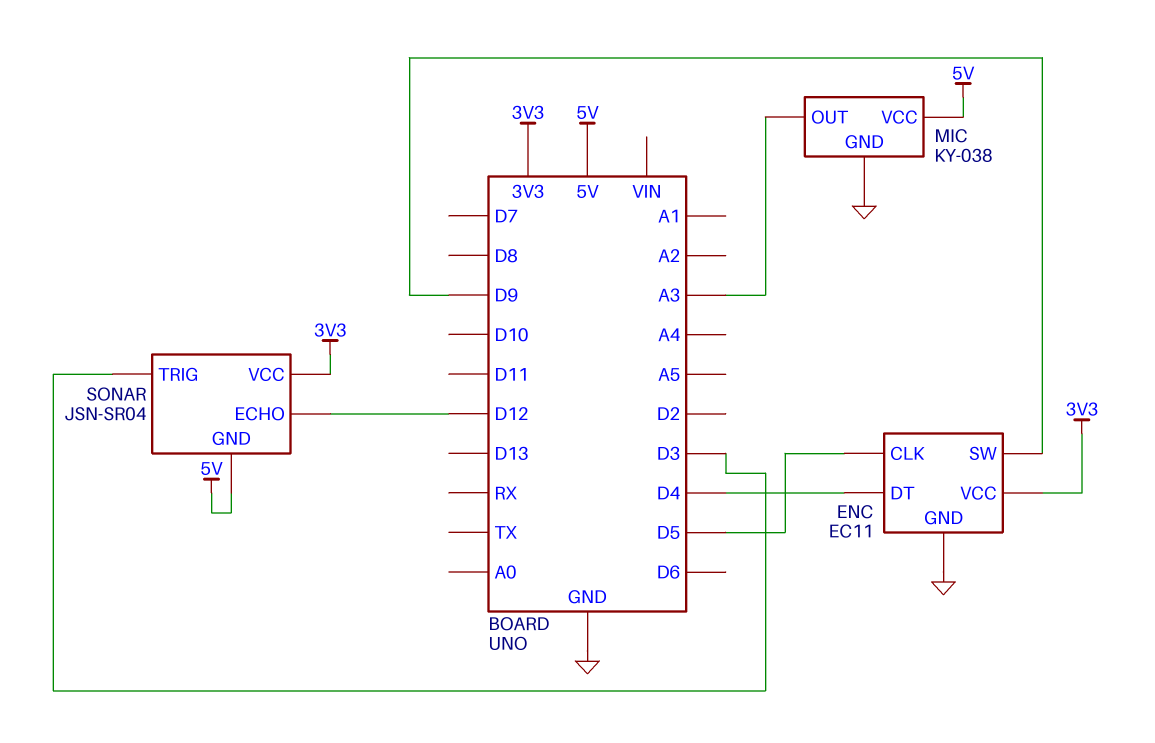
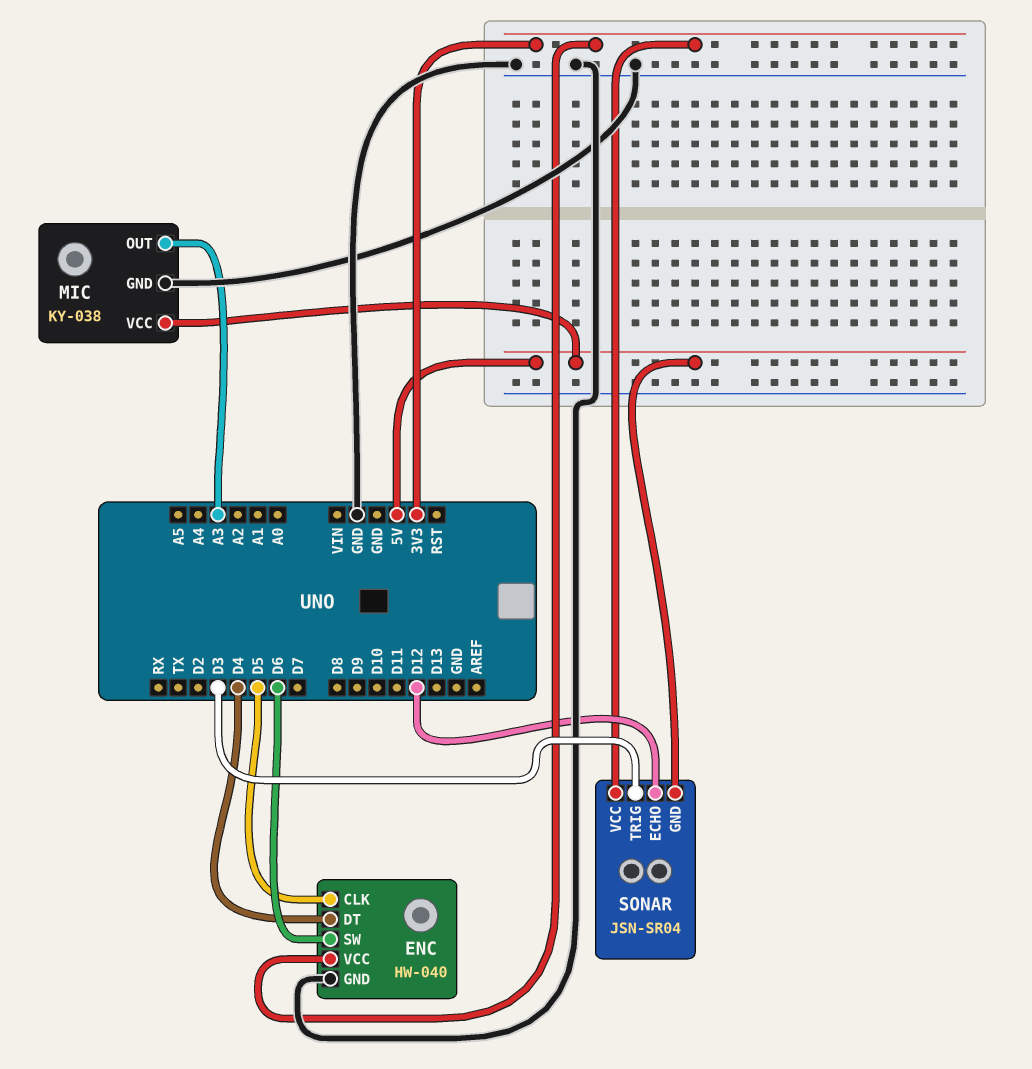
ENC: EC11 -> HW-040
ENC pin SW: D9 -> D6

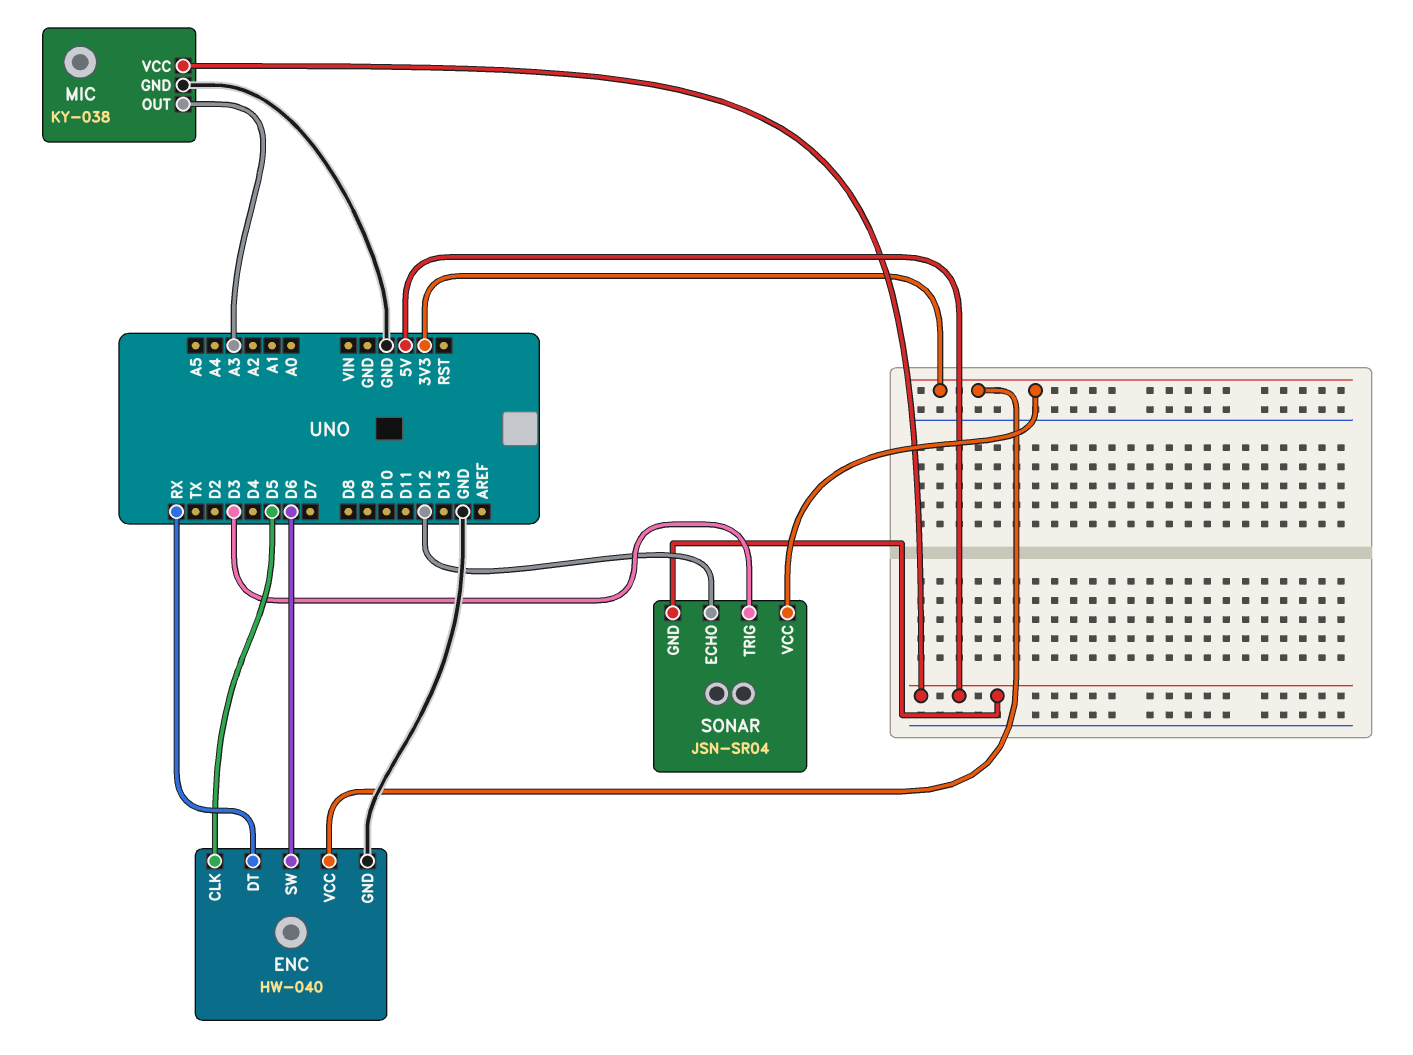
ENC pin DT: D4 -> RX

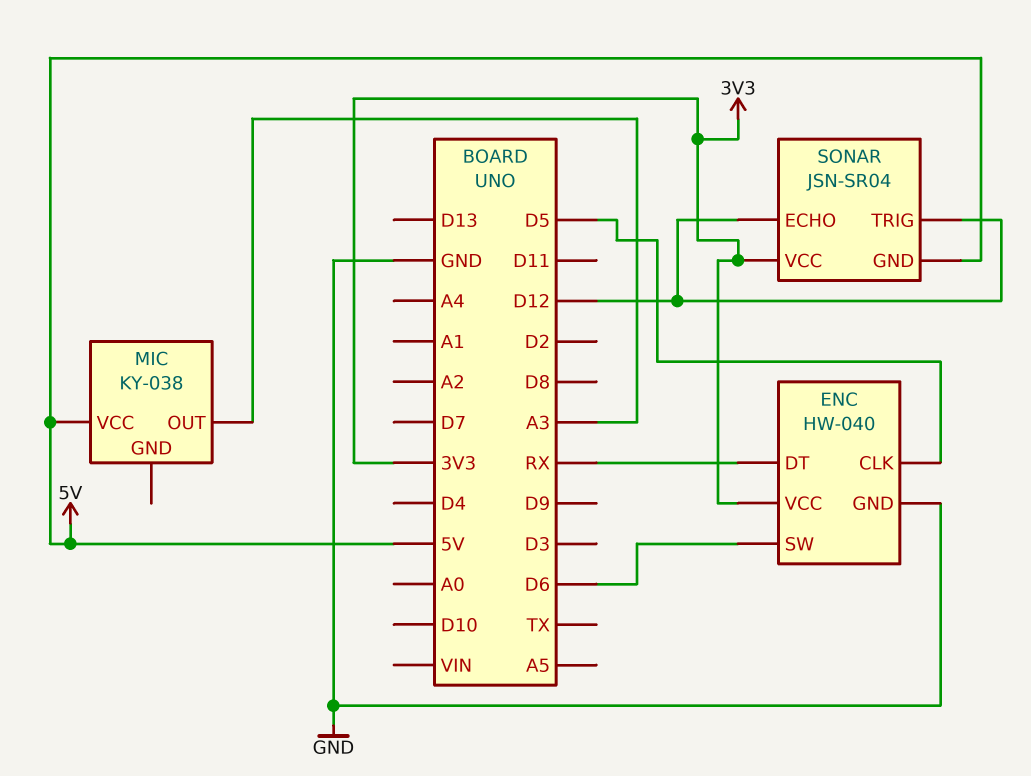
MIC pin GND: GND -> none
SONAR pin TRIG: D3 -> D12

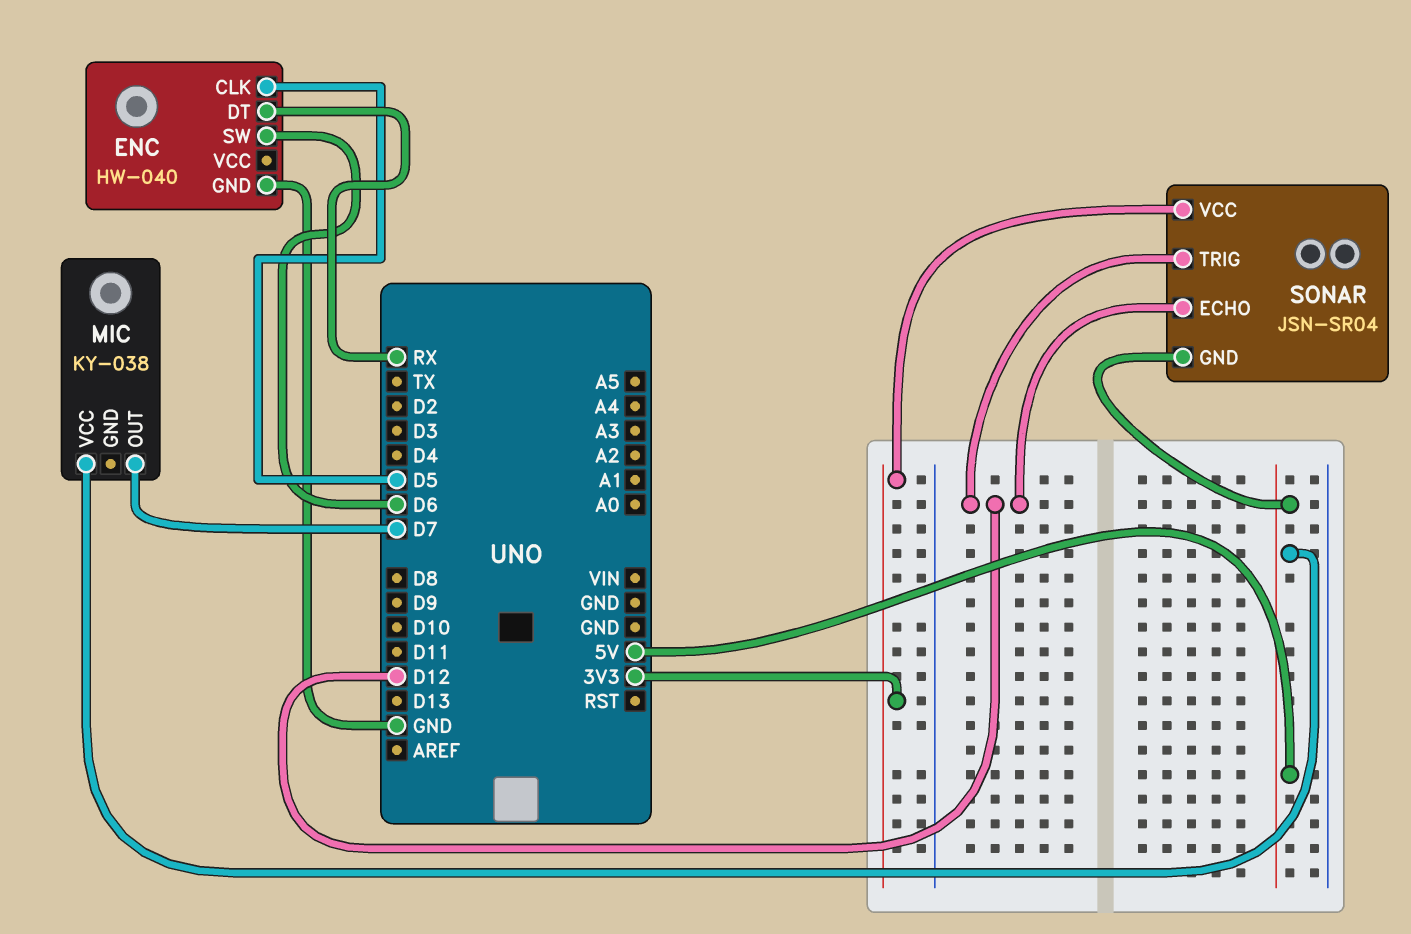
ENC pin VCC: 3V3 -> none
MIC pin OUT: A3 -> D7

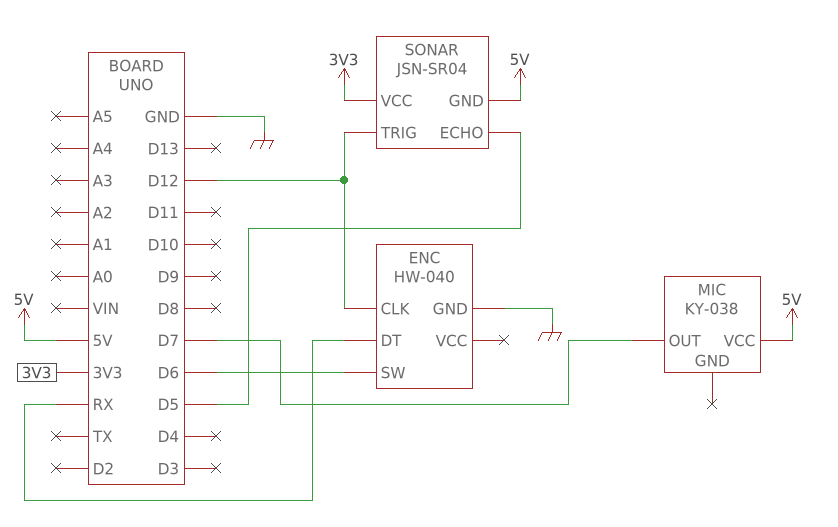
ENC pin CLK: D5 -> D12
SONAR pin ECHO: D12 -> D5

